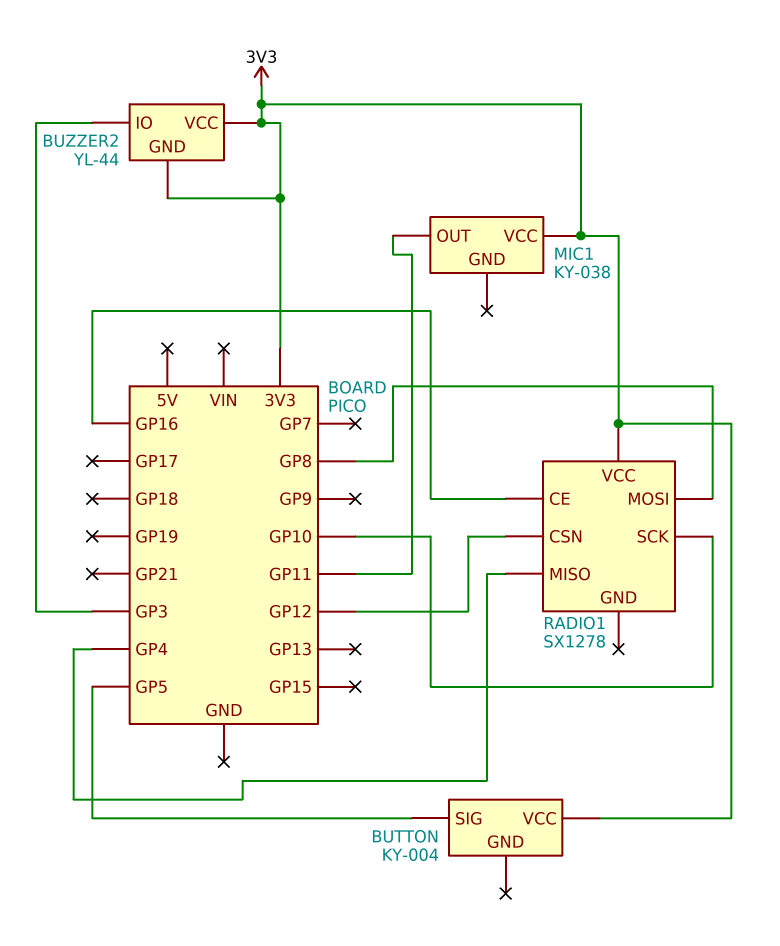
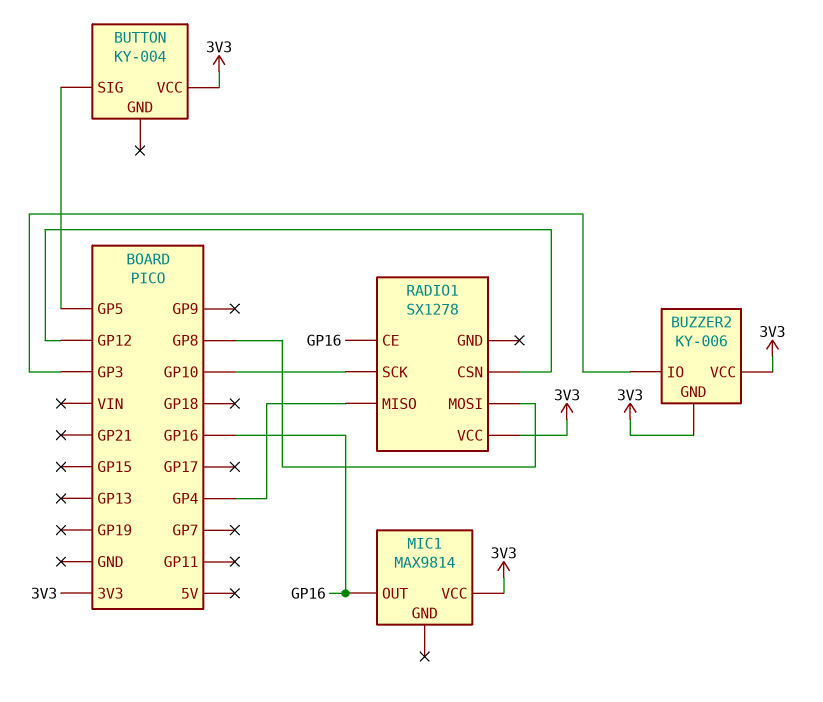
BUZZER2: YL-44 -> KY-006
MIC1: KY-038 -> MAX9814
MIC1 pin OUT: GP11 -> GP16

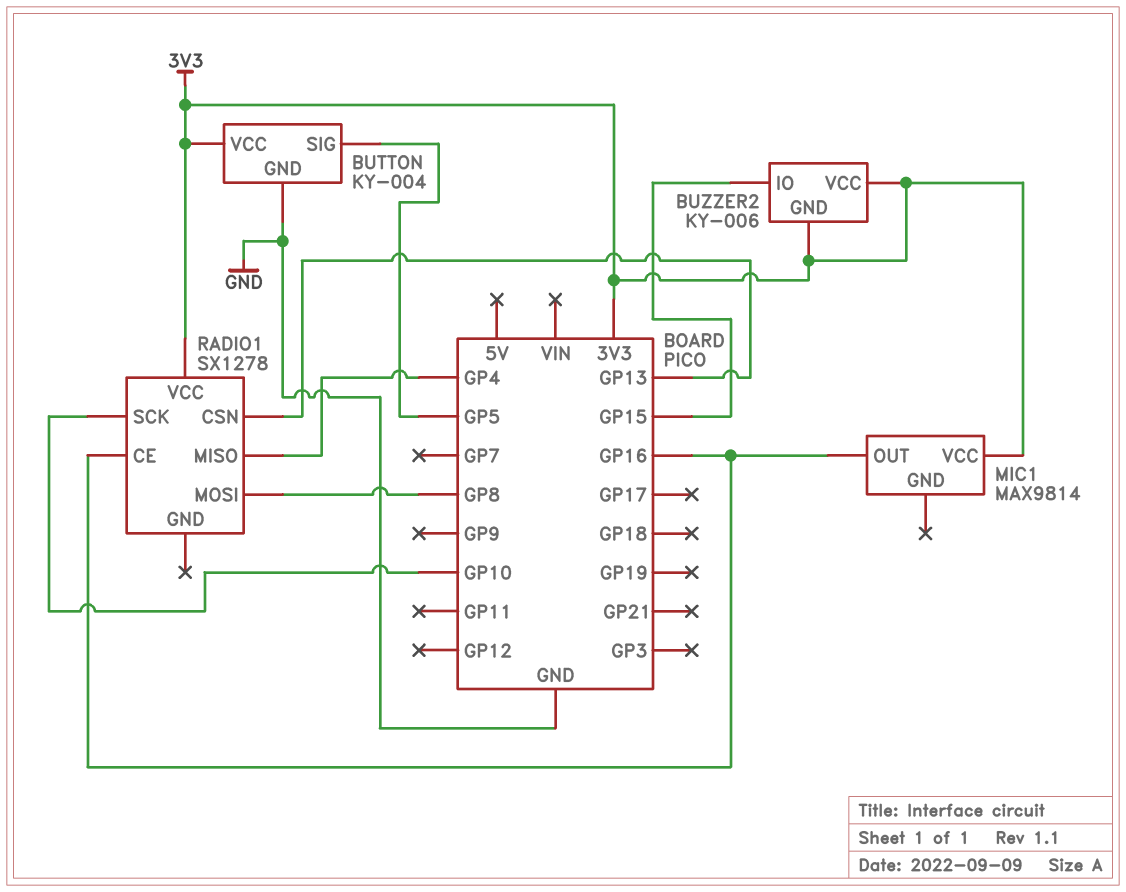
BUTTON pin GND: none -> GND
BUZZER2 pin IO: GP3 -> GP15
RADIO1 pin CSN: GP12 -> GP13

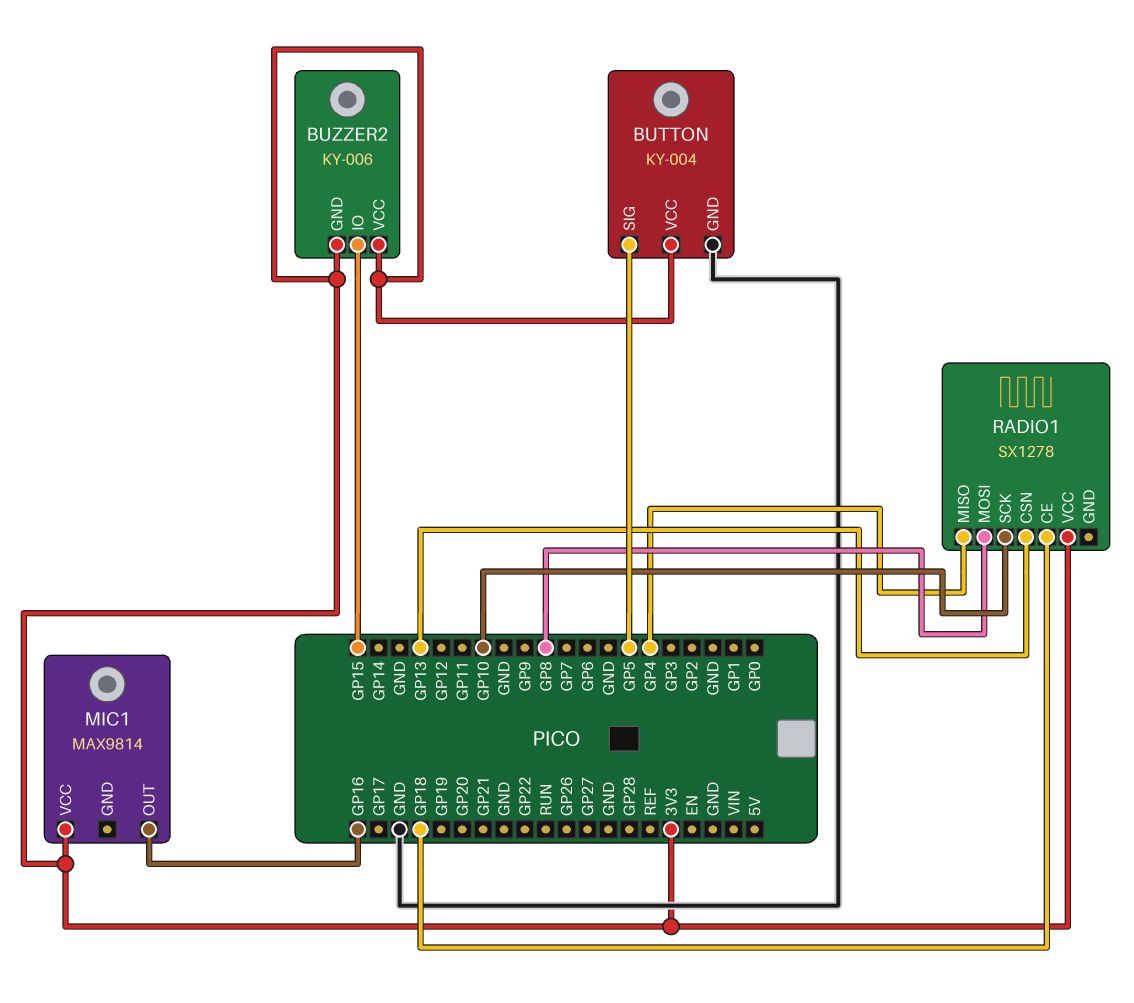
RADIO1 pin CE: GP16 -> GP18

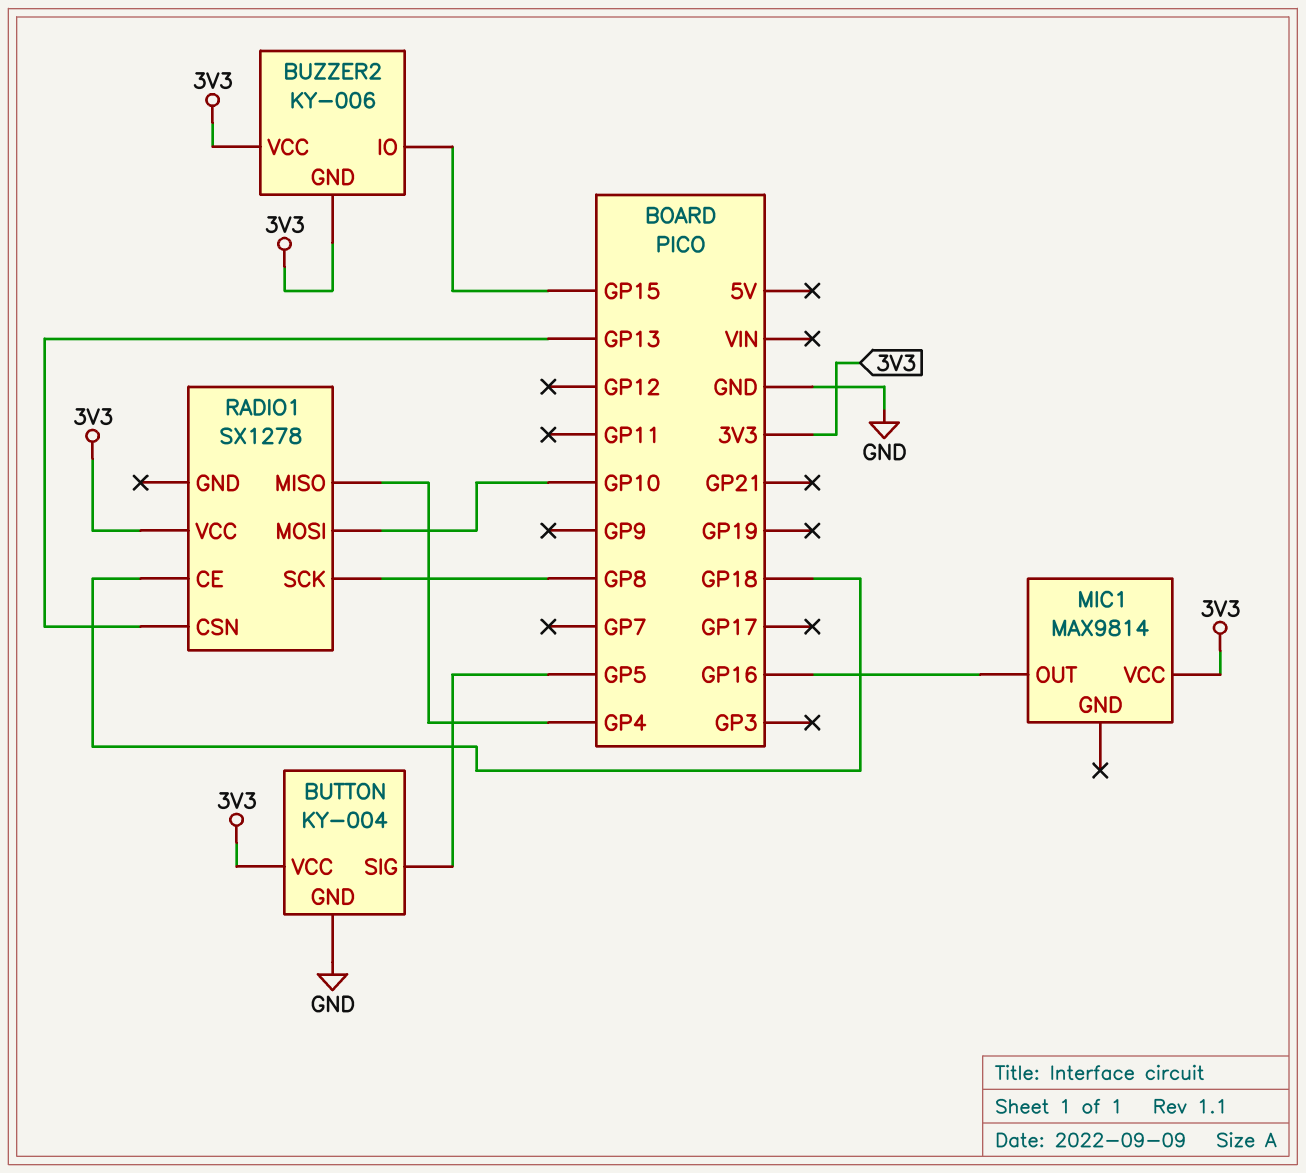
RADIO1 pin MOSI: GP8 -> GP10
RADIO1 pin SCK: GP10 -> GP8

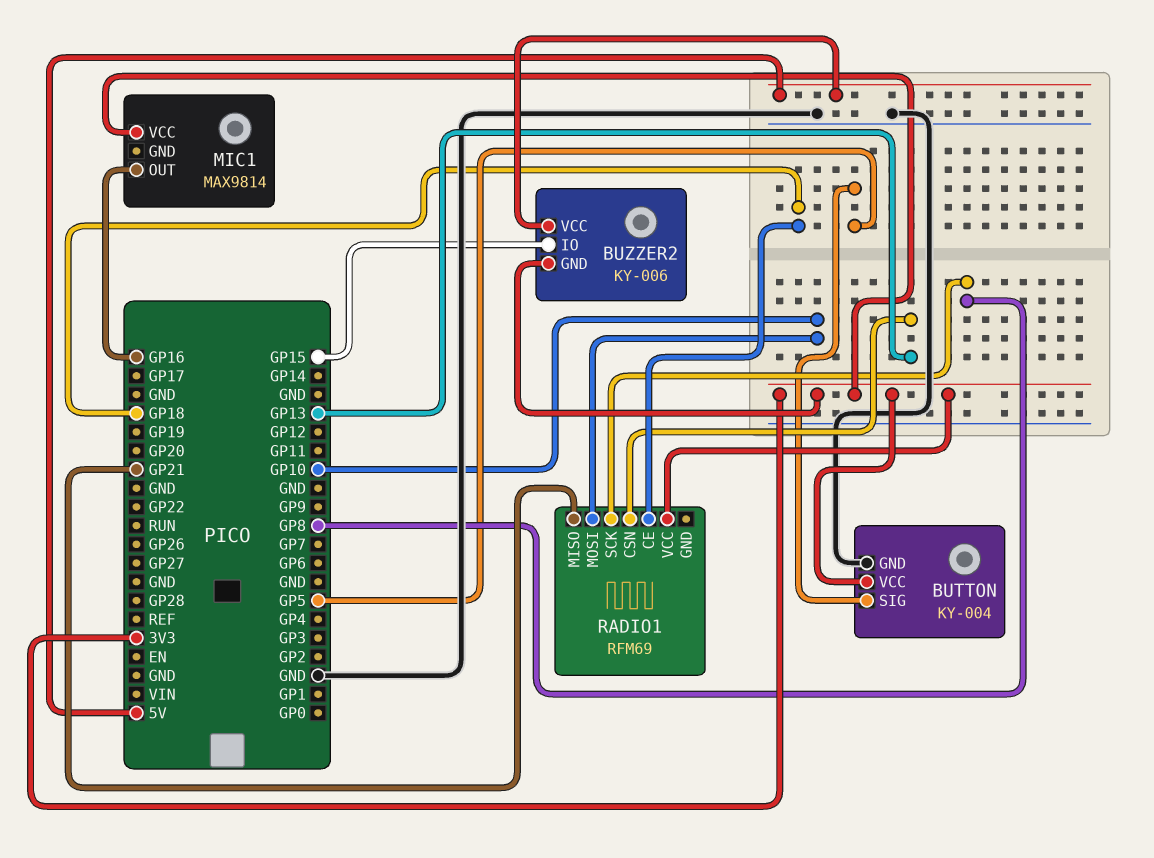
BUZZER2 pin VCC: 3V3 -> 5V
RADIO1: SX1278 -> RFM69
RADIO1 pin MISO: GP4 -> GP21

